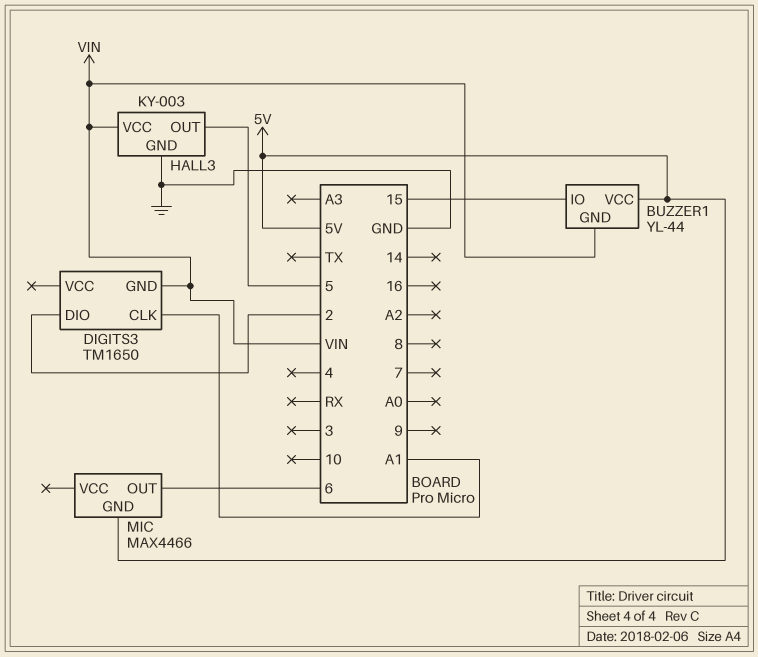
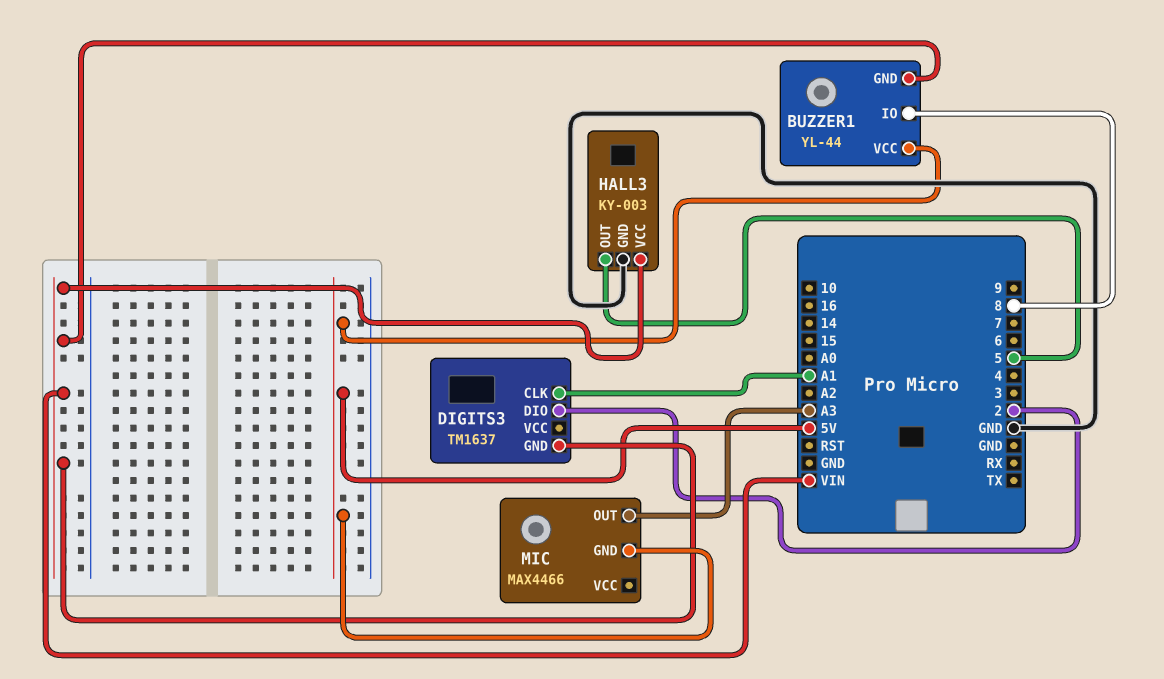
BUZZER1 pin IO: 15 -> 8
DIGITS3: TM1650 -> TM1637
MIC pin OUT: 6 -> A3

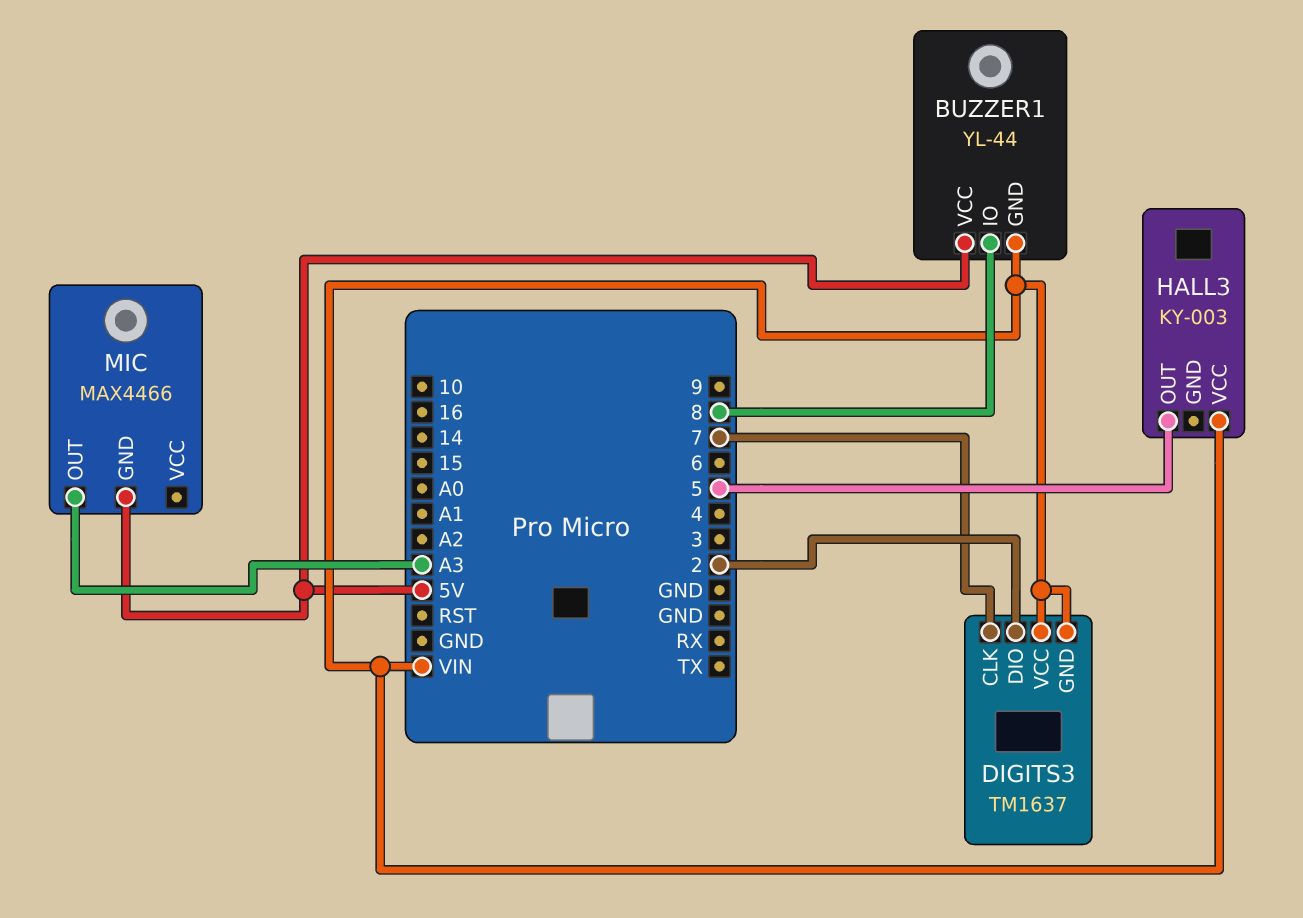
DIGITS3 pin CLK: A1 -> 7
DIGITS3 pin VCC: none -> VIN
HALL3 pin GND: GND -> none

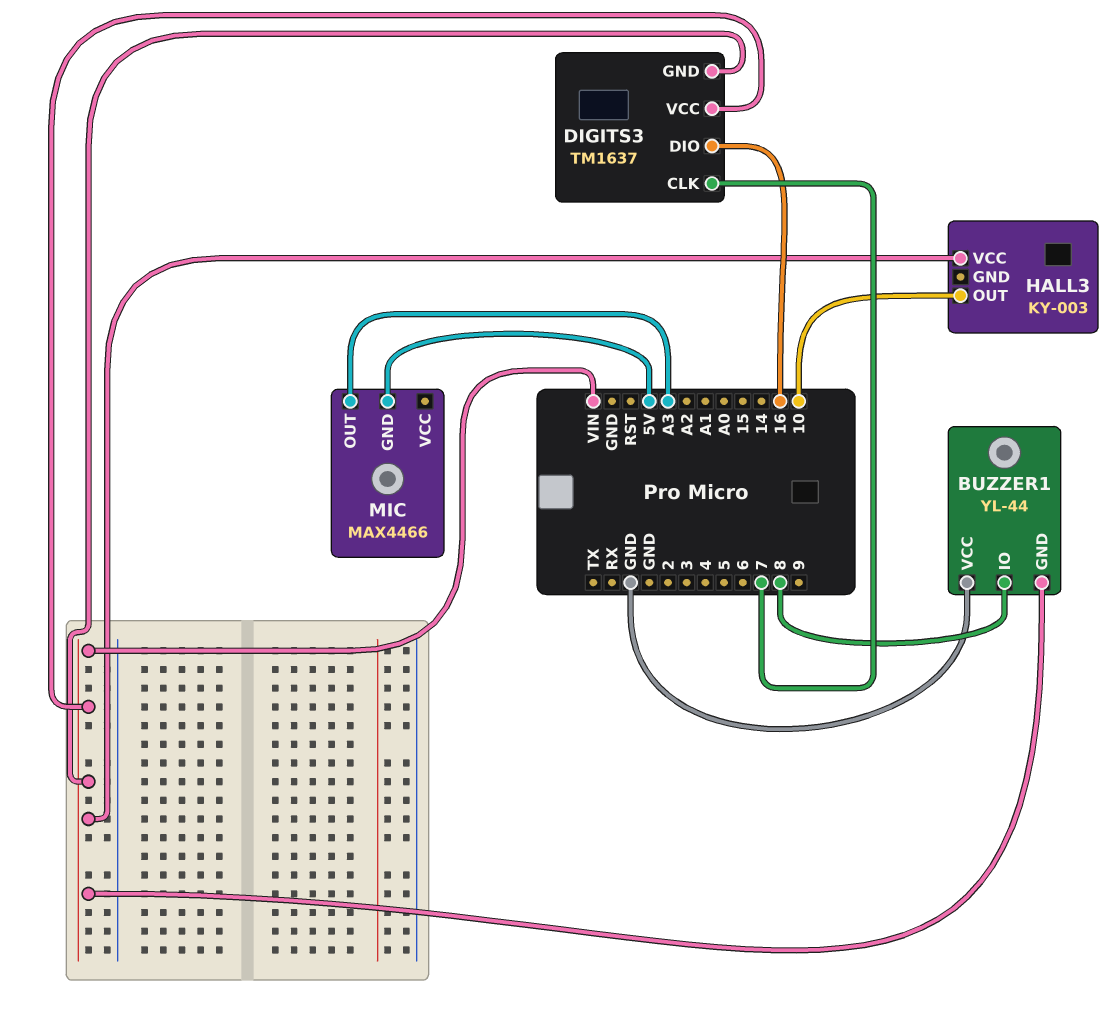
BUZZER1 pin VCC: 5V -> GND
DIGITS3 pin DIO: 2 -> 16
HALL3 pin OUT: 5 -> 10

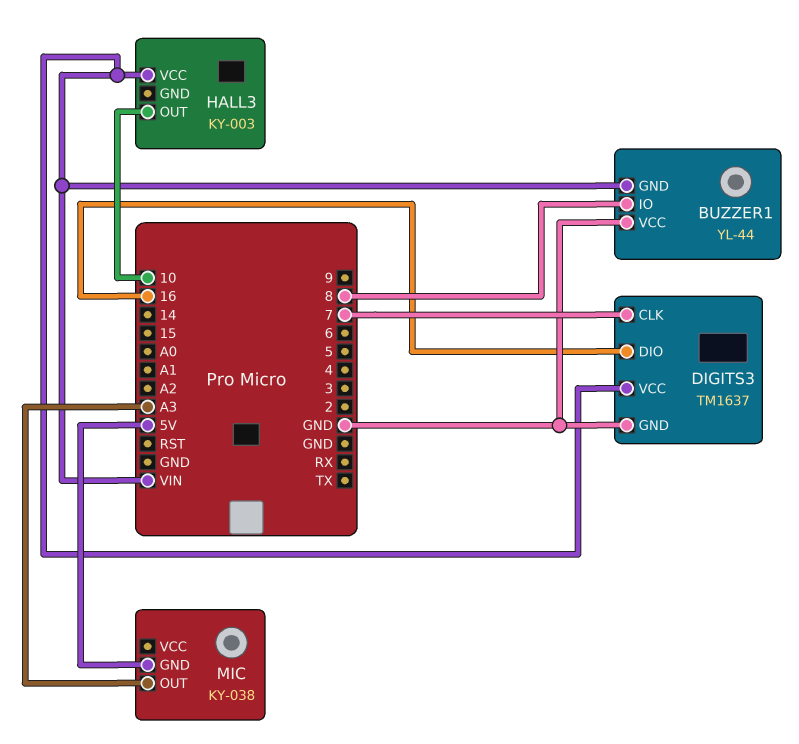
DIGITS3 pin GND: VIN -> GND
MIC: MAX4466 -> KY-038

